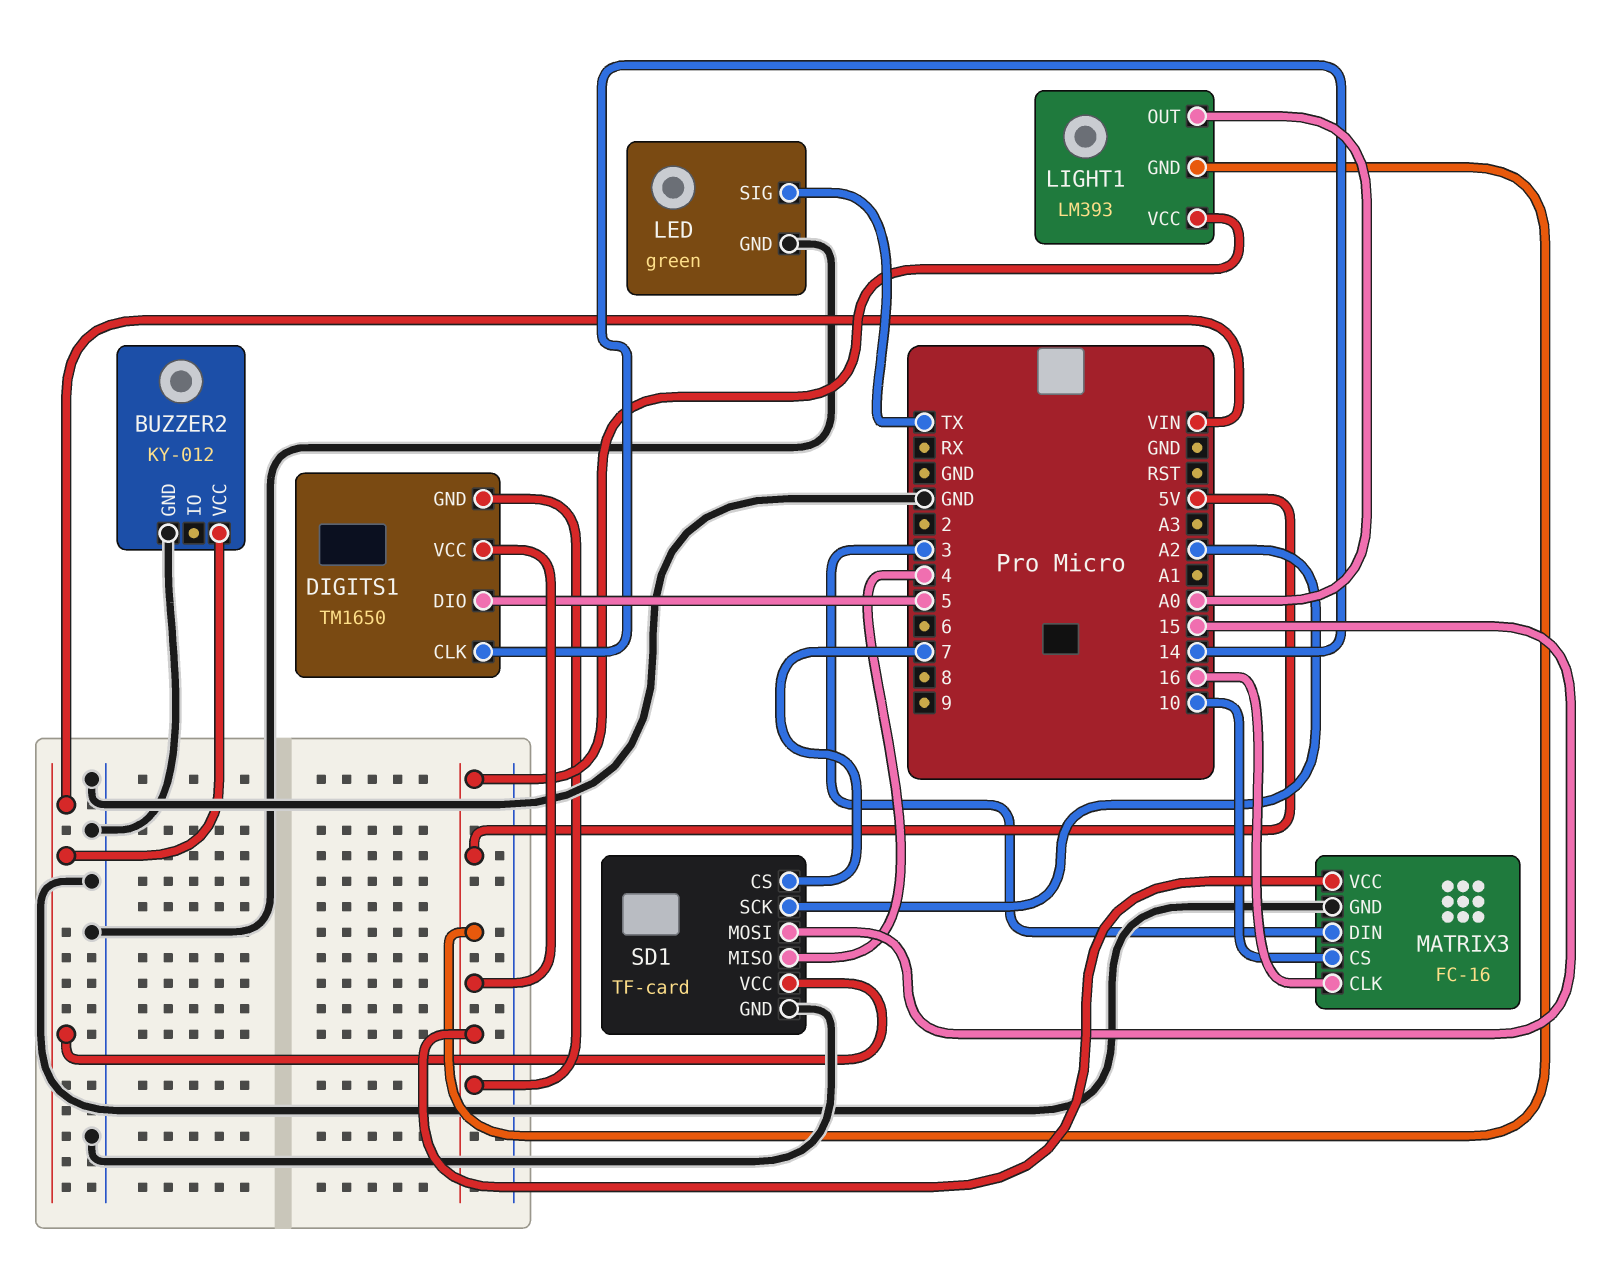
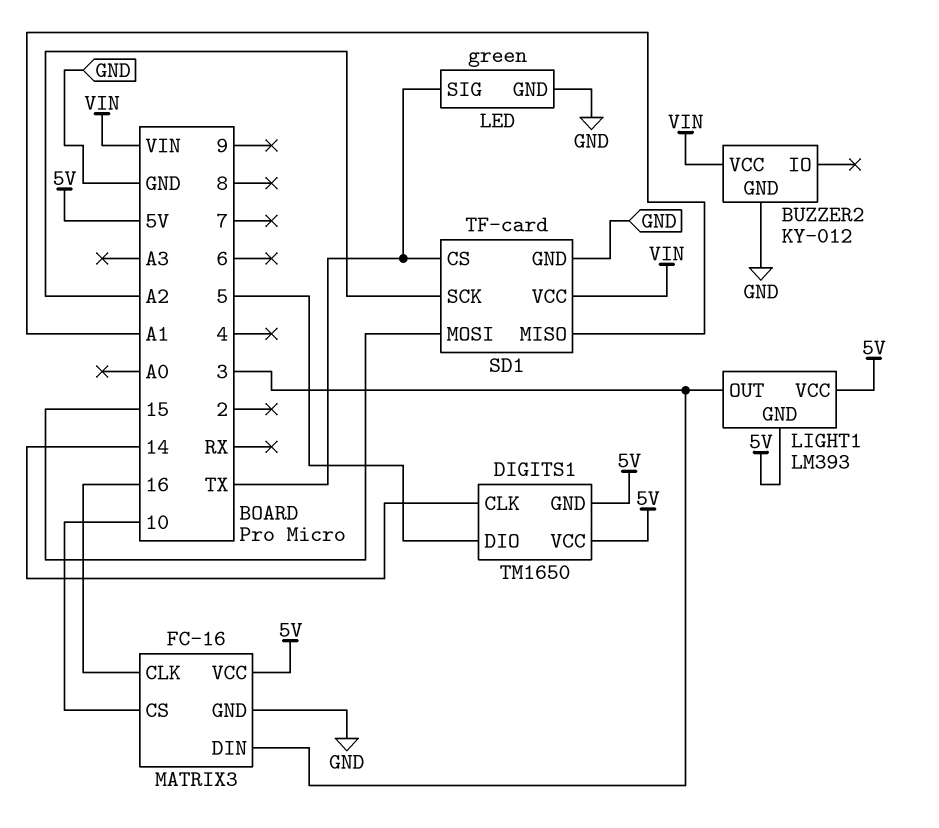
LIGHT1 pin OUT: A0 -> 3
SD1 pin CS: 7 -> TX
SD1 pin MISO: 4 -> A1

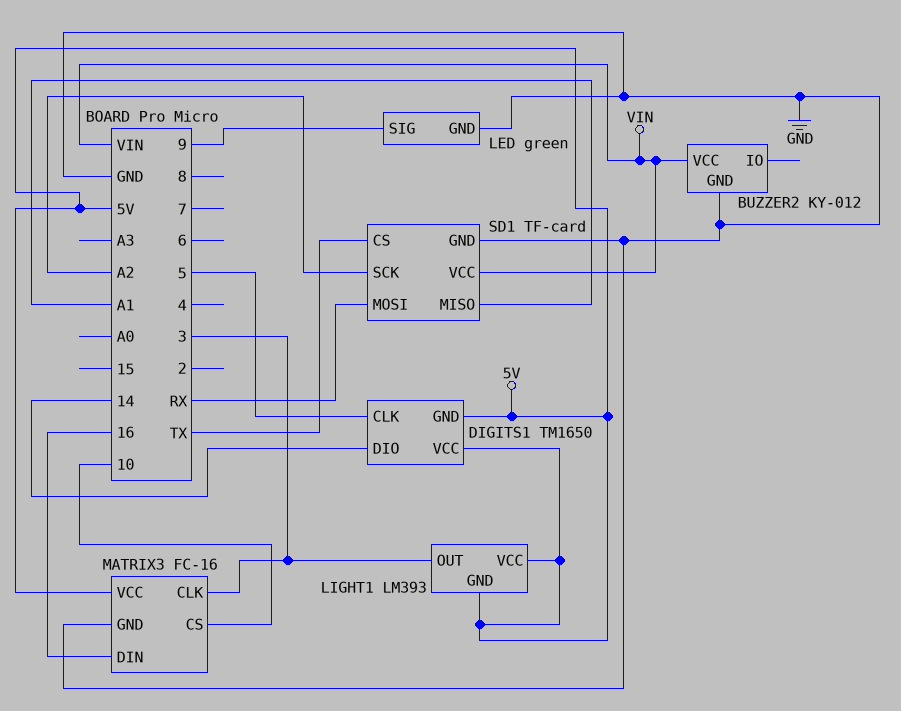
DIGITS1 pin CLK: 14 -> 5
DIGITS1 pin DIO: 5 -> 14
LED pin SIG: TX -> 9
MATRIX3 pin CLK: 16 -> 3
MATRIX3 pin DIN: 3 -> 16
SD1 pin MOSI: 15 -> RX

